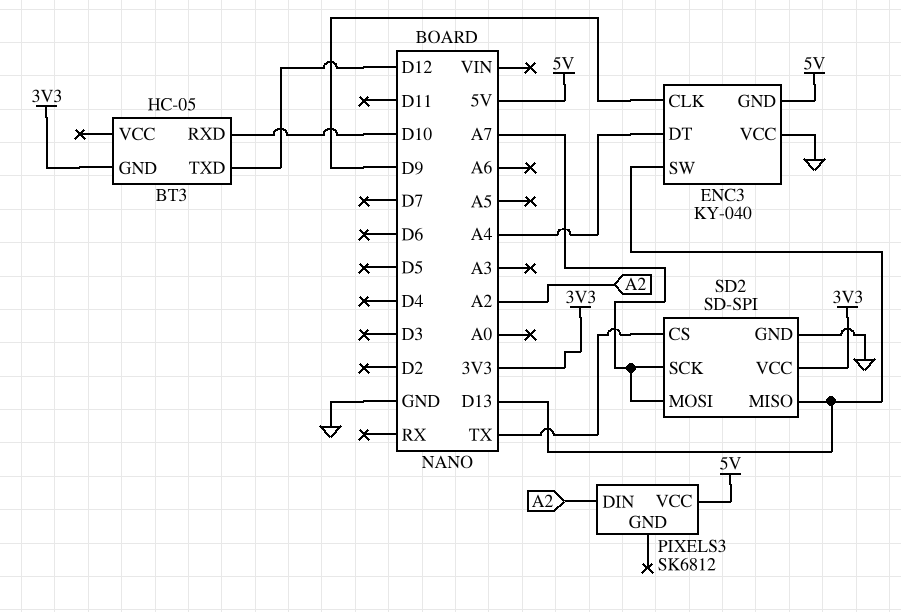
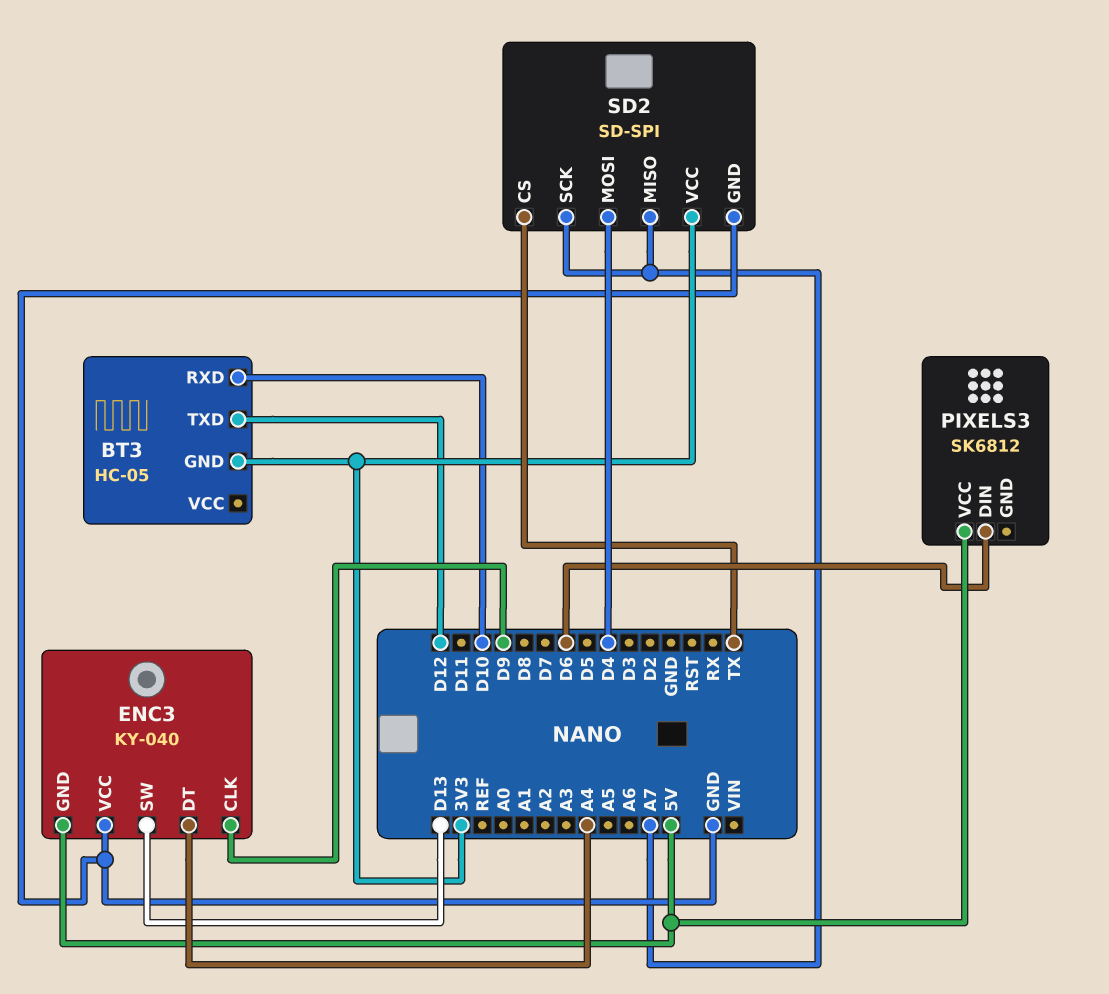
PIXELS3 pin DIN: A2 -> D6
SD2 pin MISO: D13 -> A7
SD2 pin MOSI: A7 -> D4

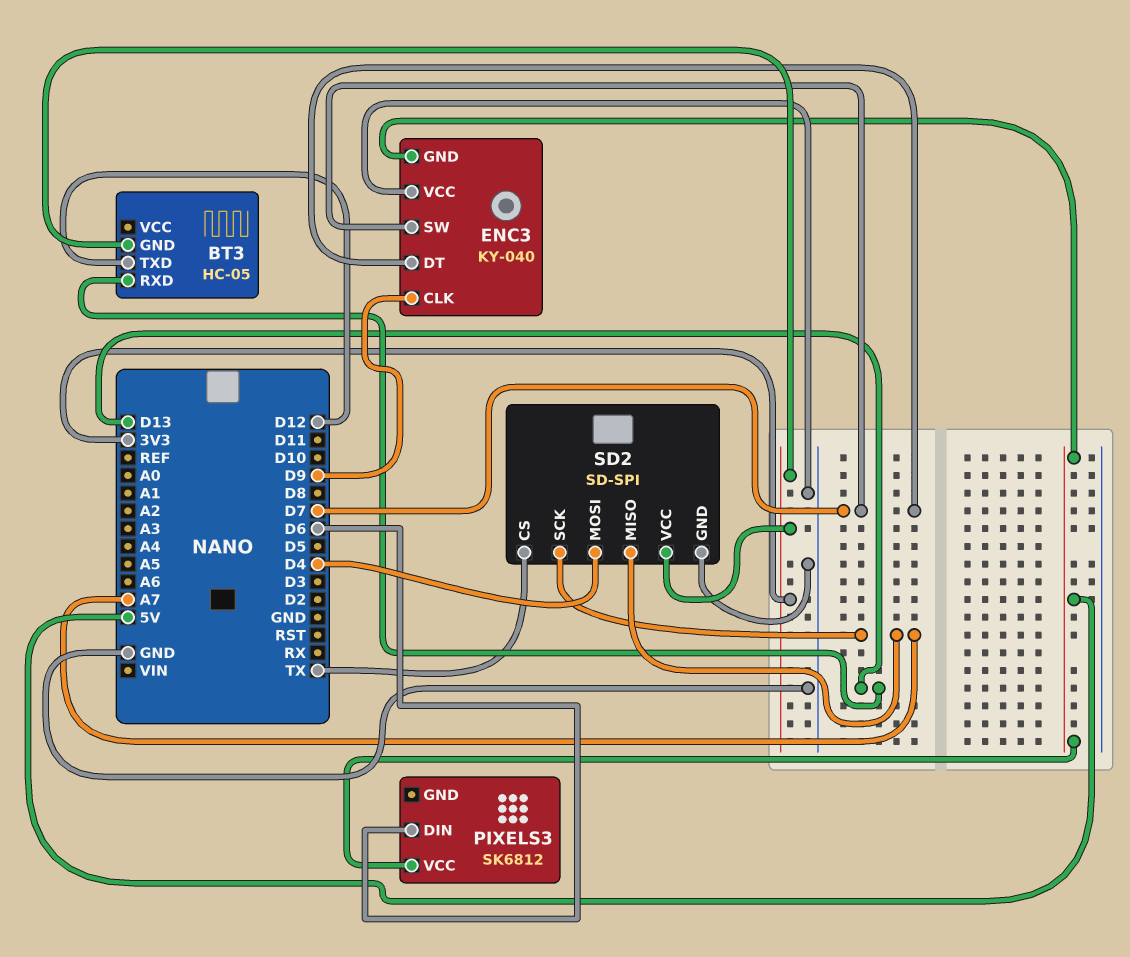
BT3 pin RXD: D10 -> D13
ENC3 pin DT: A4 -> D7
ENC3 pin SW: D13 -> D7

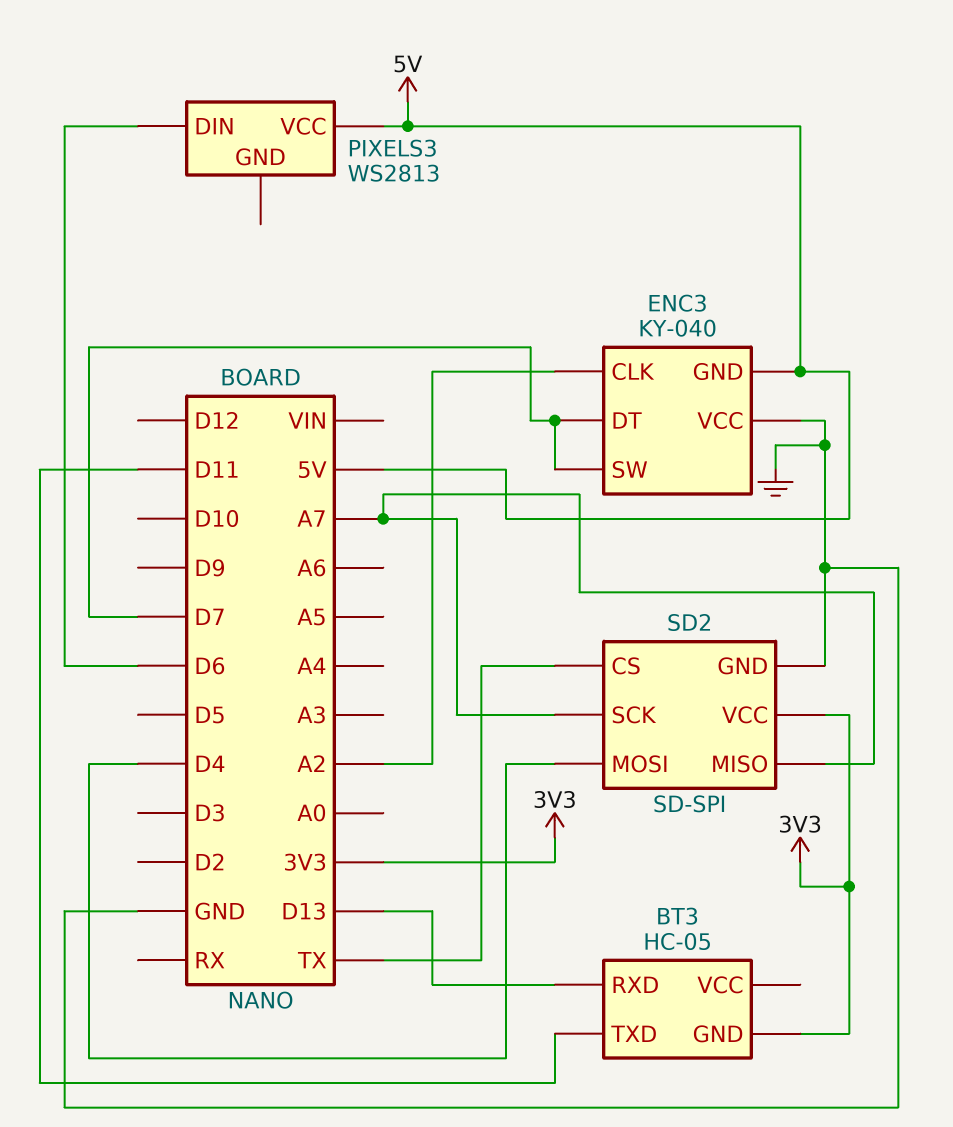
BT3 pin TXD: D12 -> D11
ENC3 pin CLK: D9 -> A2
PIXELS3: SK6812 -> WS2813

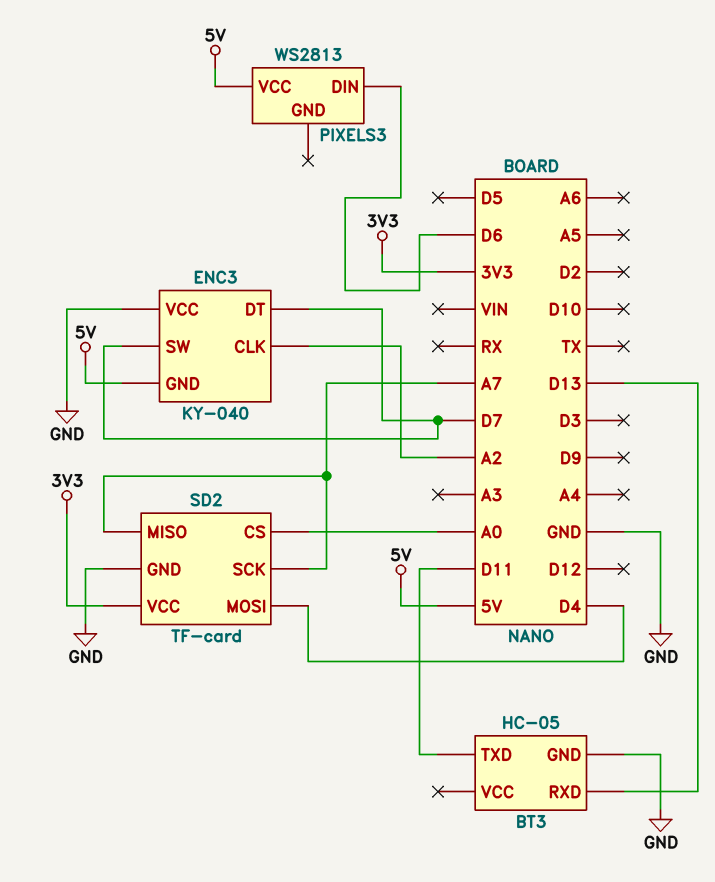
BT3 pin GND: 3V3 -> GND
SD2: SD-SPI -> TF-card
SD2 pin CS: TX -> A0

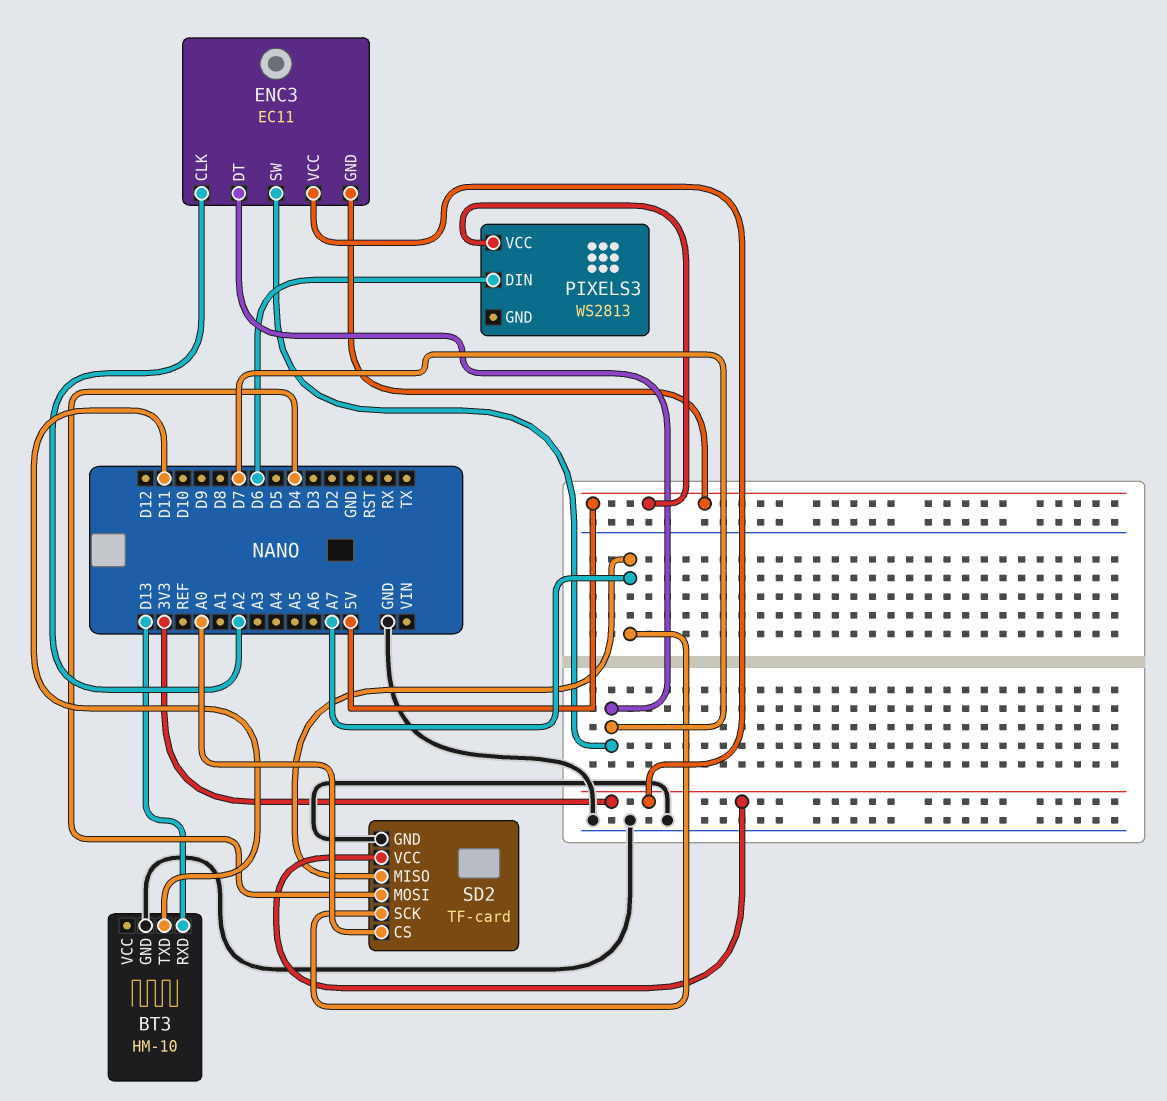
BT3: HC-05 -> HM-10
ENC3: KY-040 -> EC11
ENC3 pin VCC: GND -> 3V3

